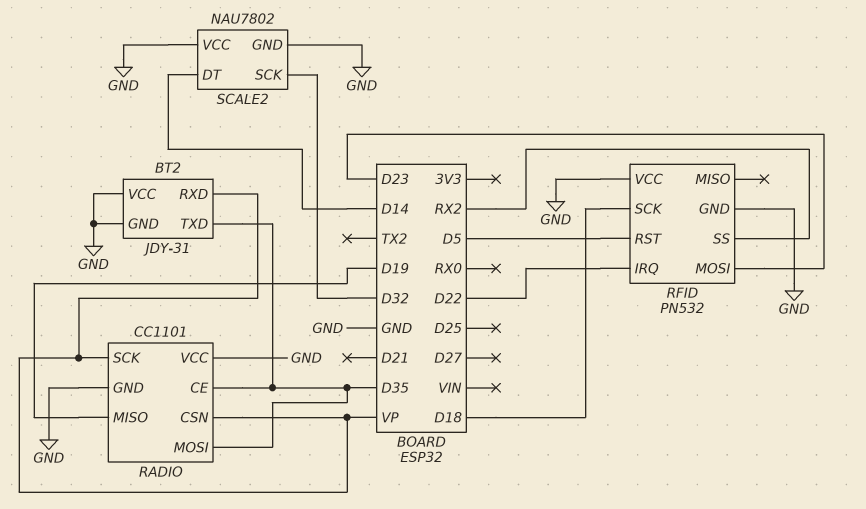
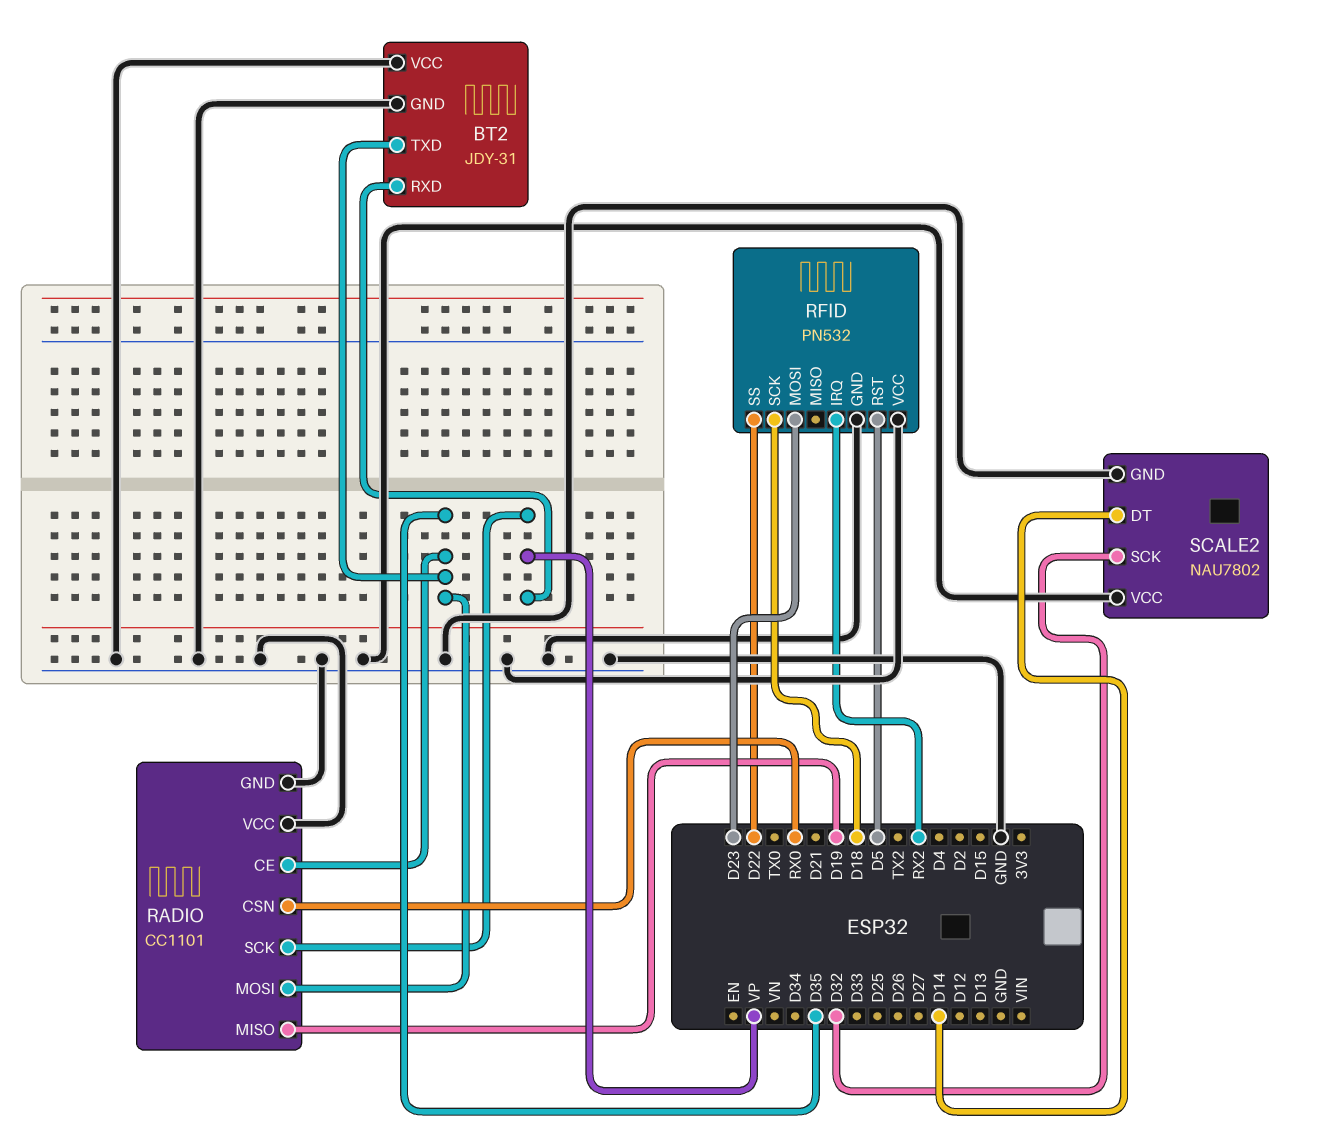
RADIO pin CSN: VP -> RX0
RFID pin IRQ: D22 -> RX2
RFID pin SS: RX2 -> D22

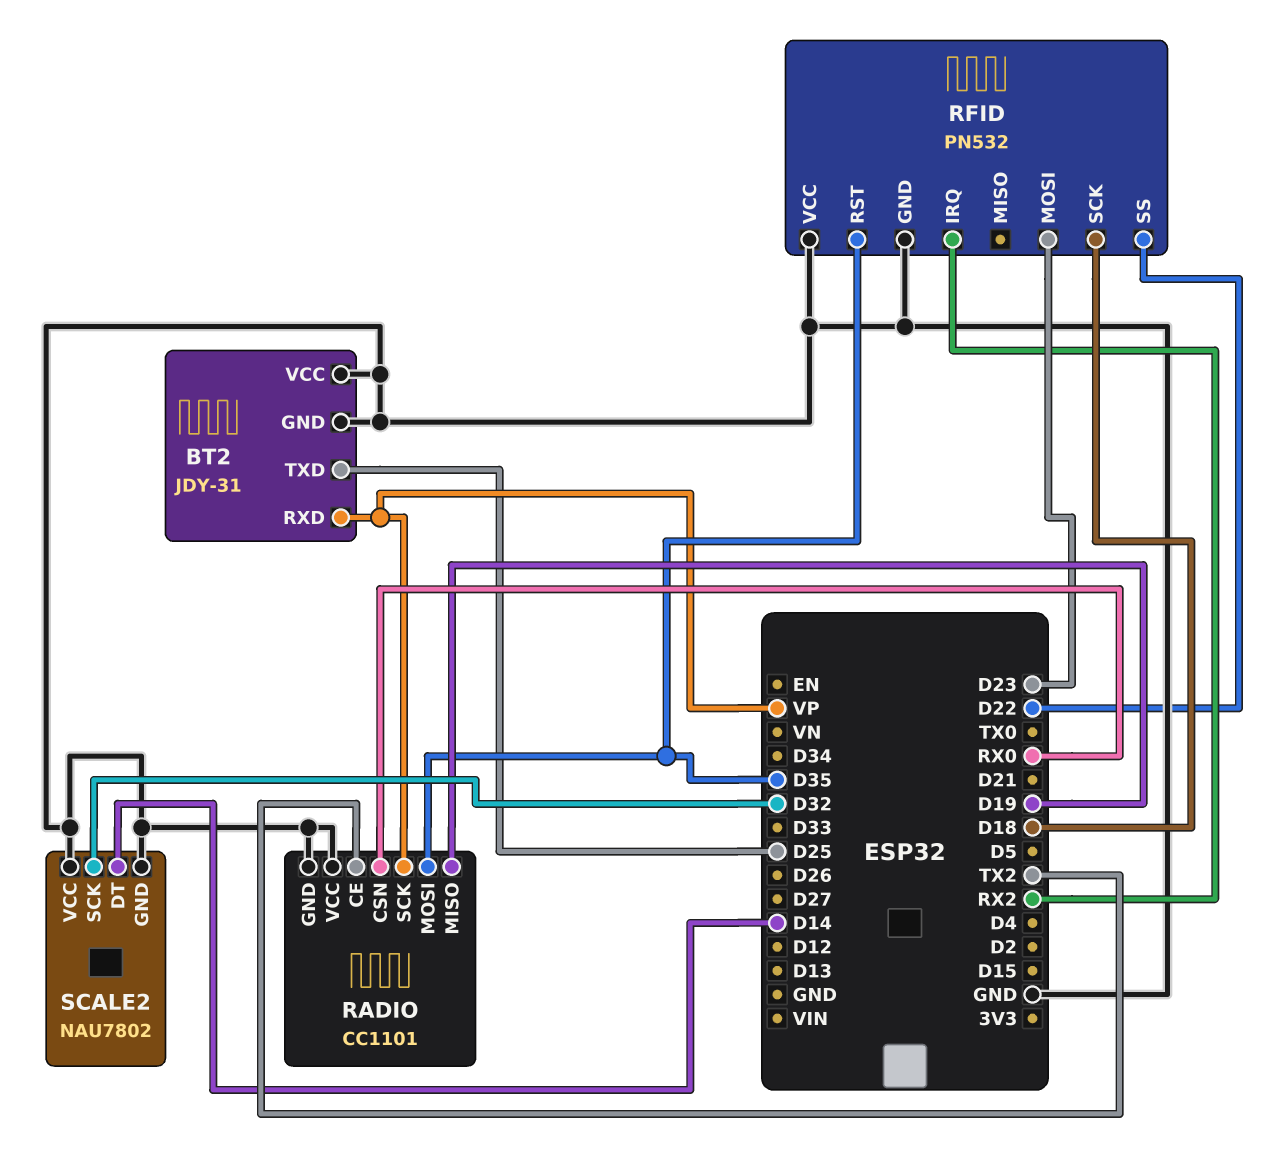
BT2 pin TXD: D35 -> D25
RADIO pin CE: D35 -> TX2
RFID pin RST: D5 -> D35

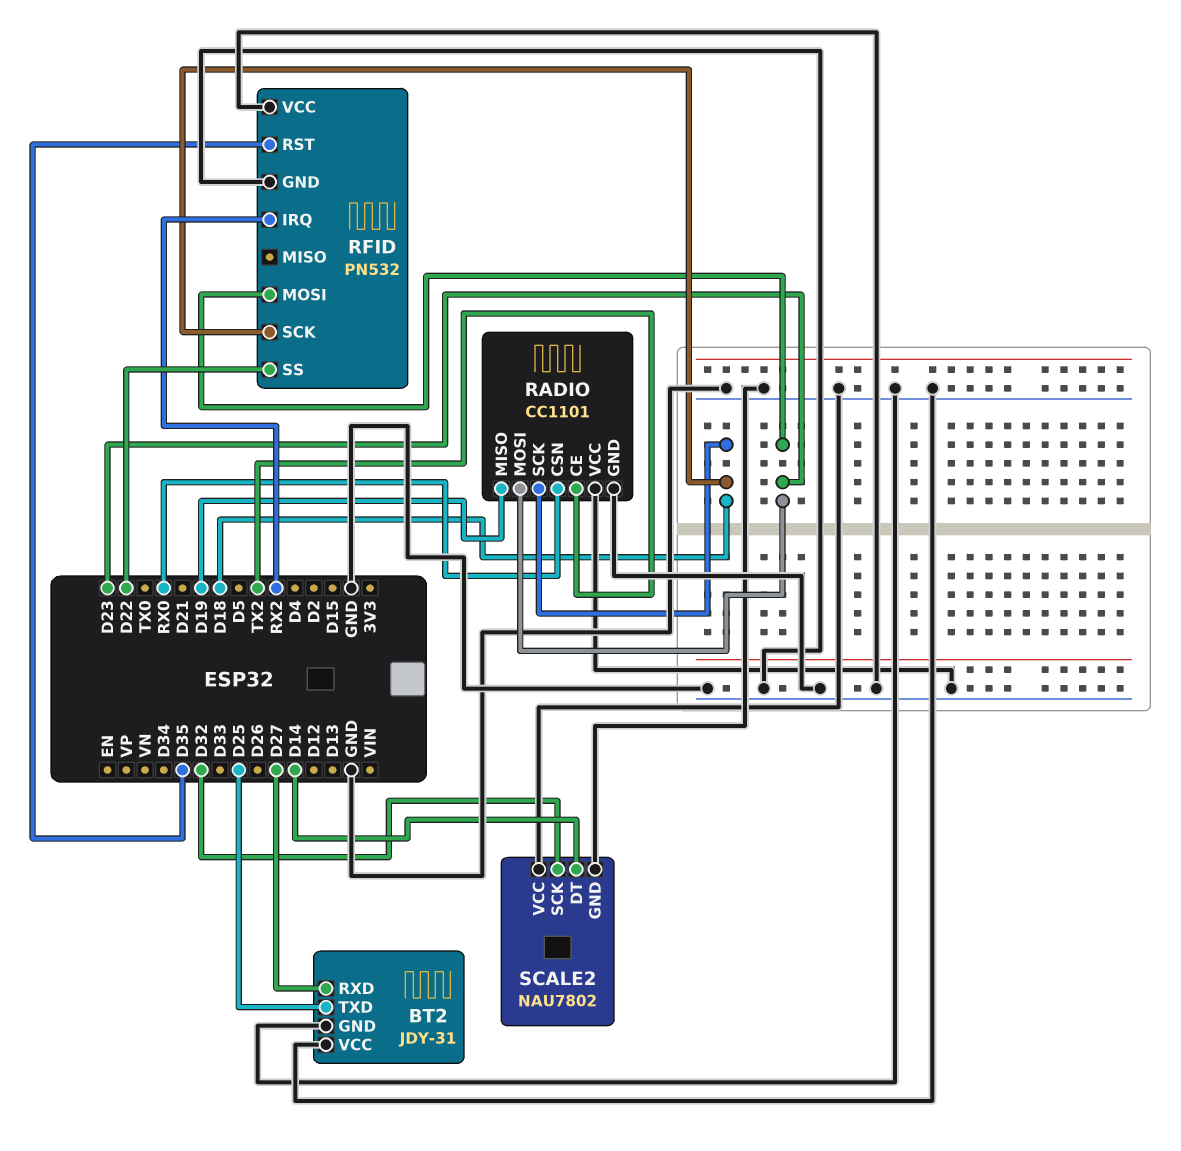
BT2 pin RXD: VP -> D27
RADIO pin MOSI: D35 -> D23
RADIO pin SCK: VP -> D18

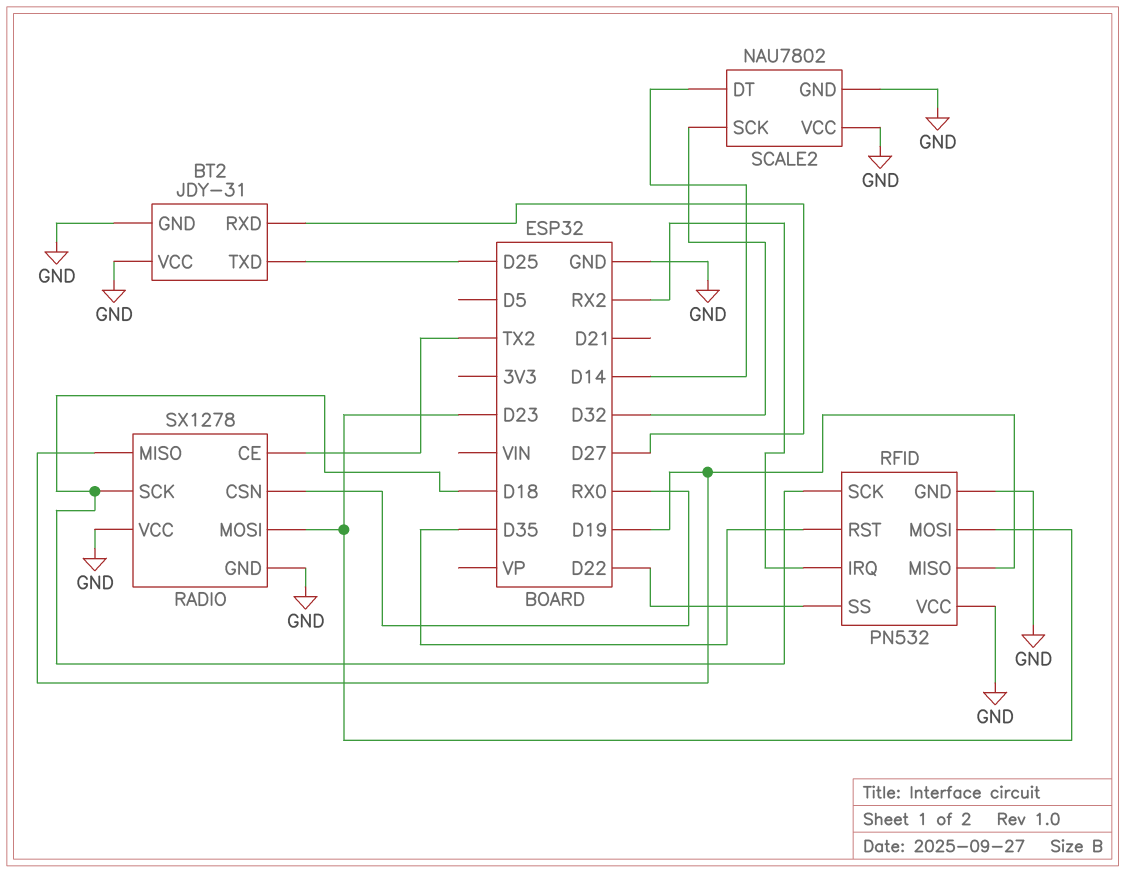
RADIO: CC1101 -> SX1278
RFID pin MISO: none -> D19

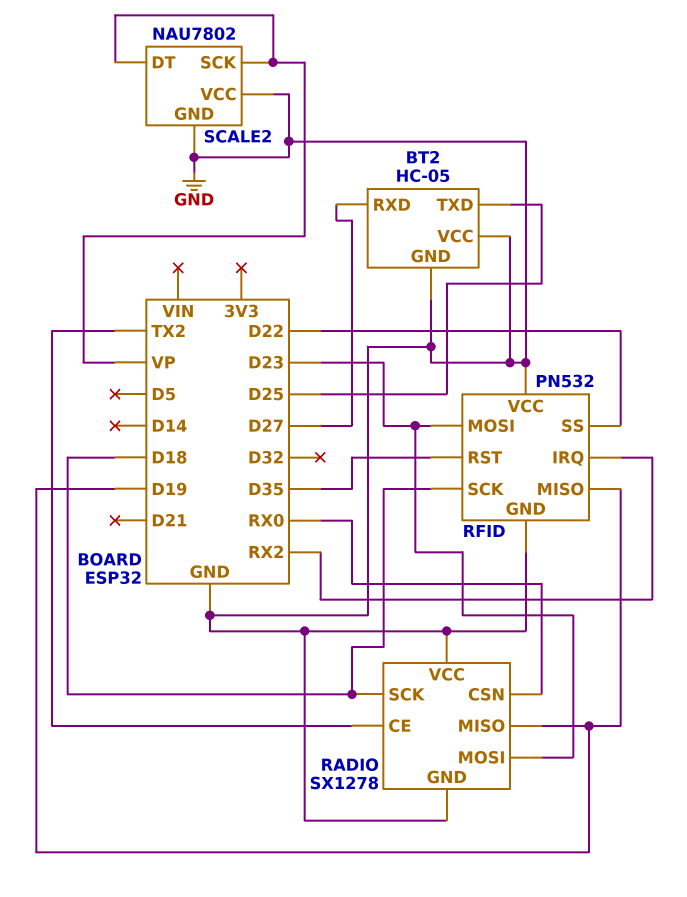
BT2: JDY-31 -> HC-05
SCALE2 pin DT: D14 -> VP
SCALE2 pin SCK: D32 -> VP

